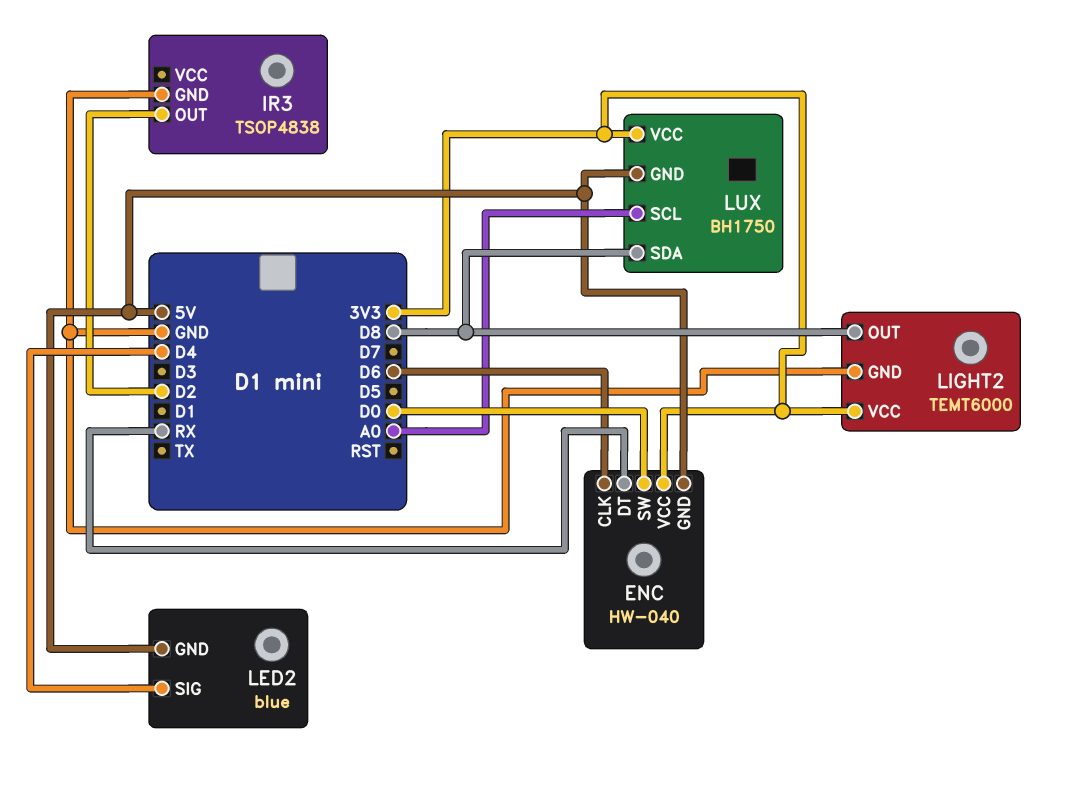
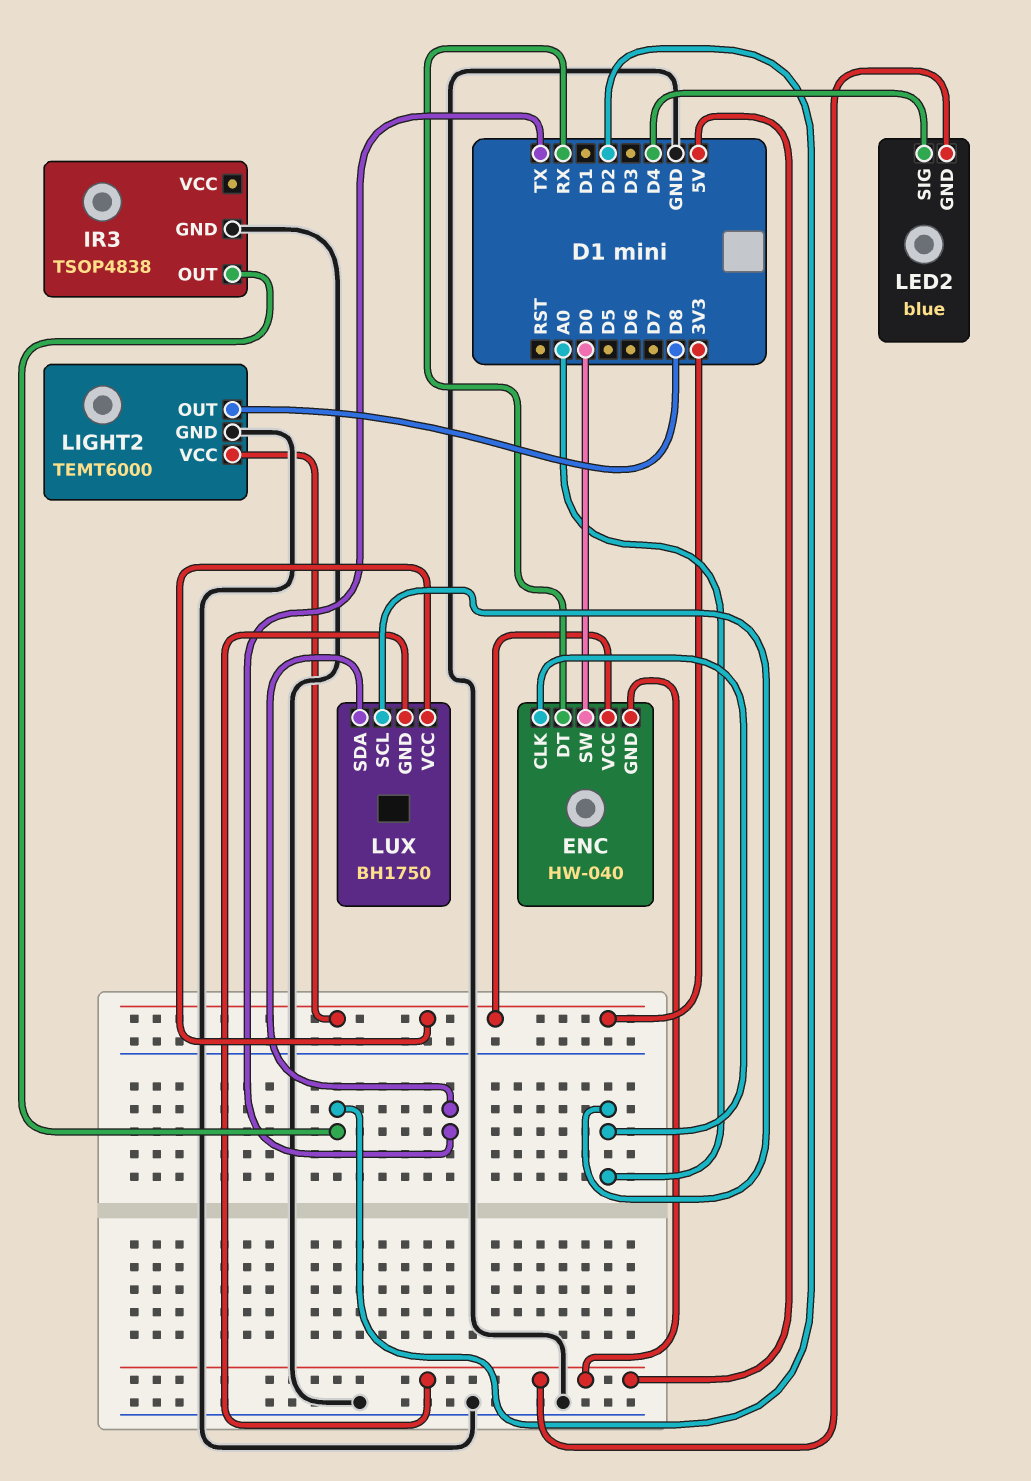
ENC pin CLK: D6 -> A0
LUX pin SDA: D8 -> TX

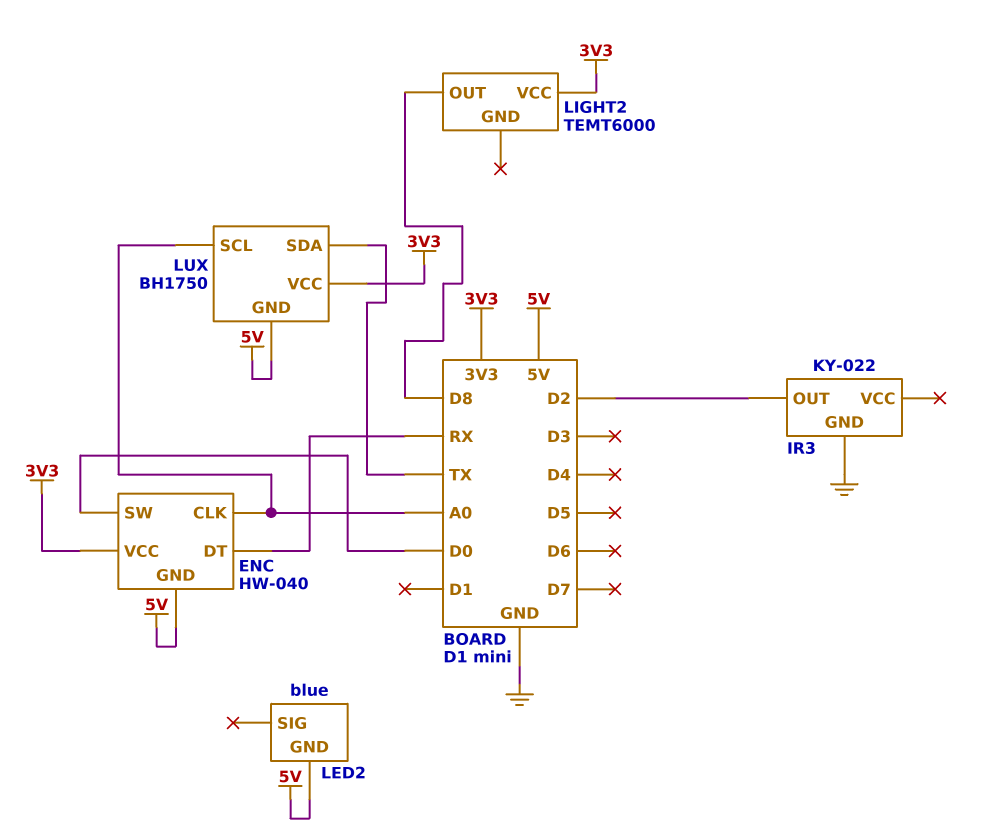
IR3: TSOP4838 -> KY-022
LED2 pin SIG: D4 -> none
LIGHT2 pin GND: GND -> none

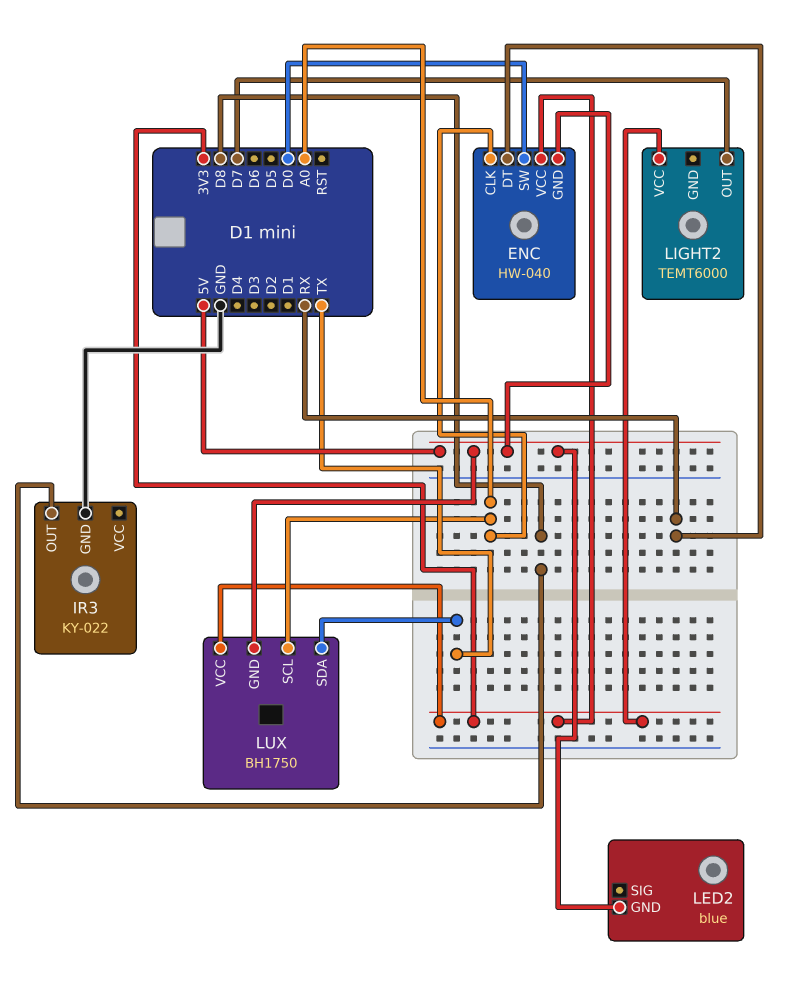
IR3 pin OUT: D2 -> D8
LIGHT2 pin OUT: D8 -> D7

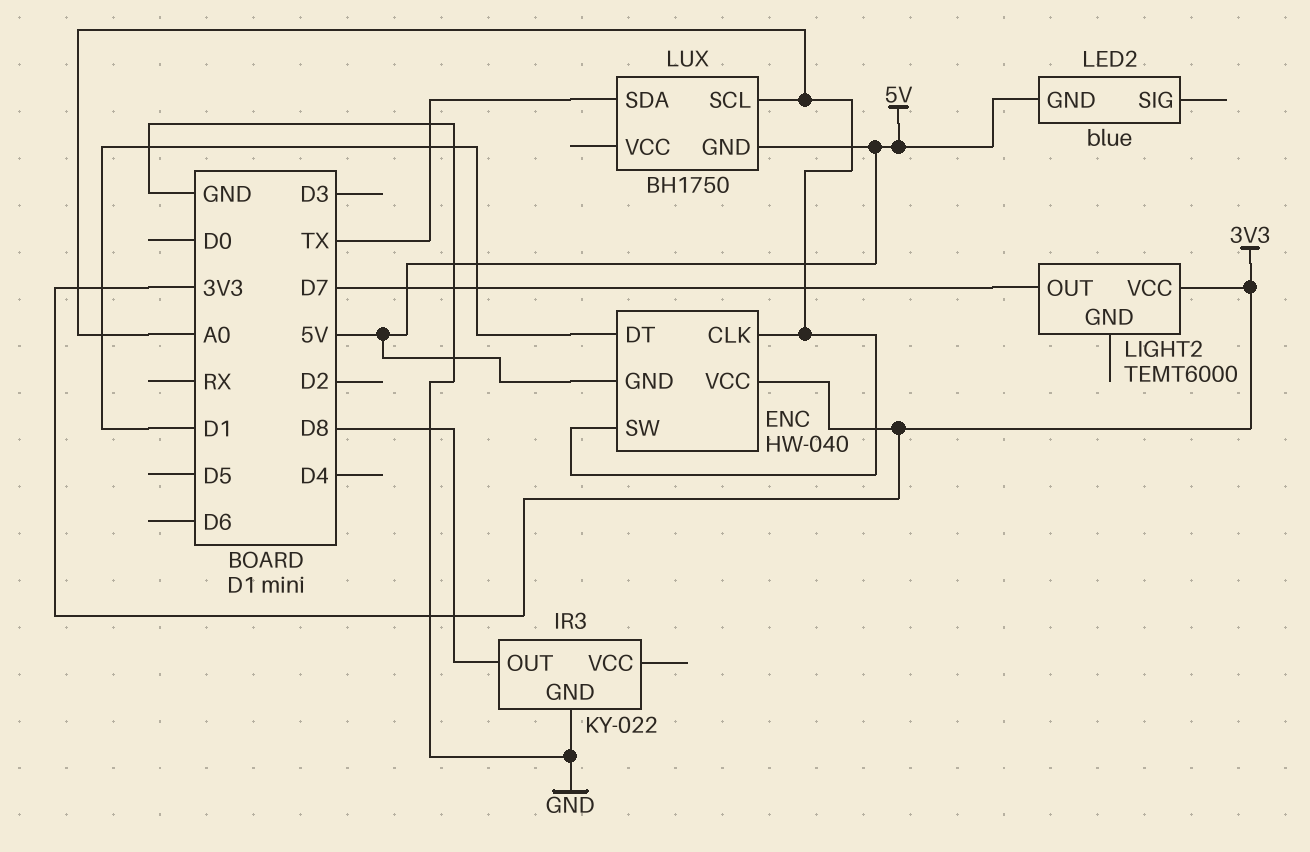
ENC pin DT: RX -> D1
ENC pin SW: D0 -> A0
LUX pin VCC: 3V3 -> none

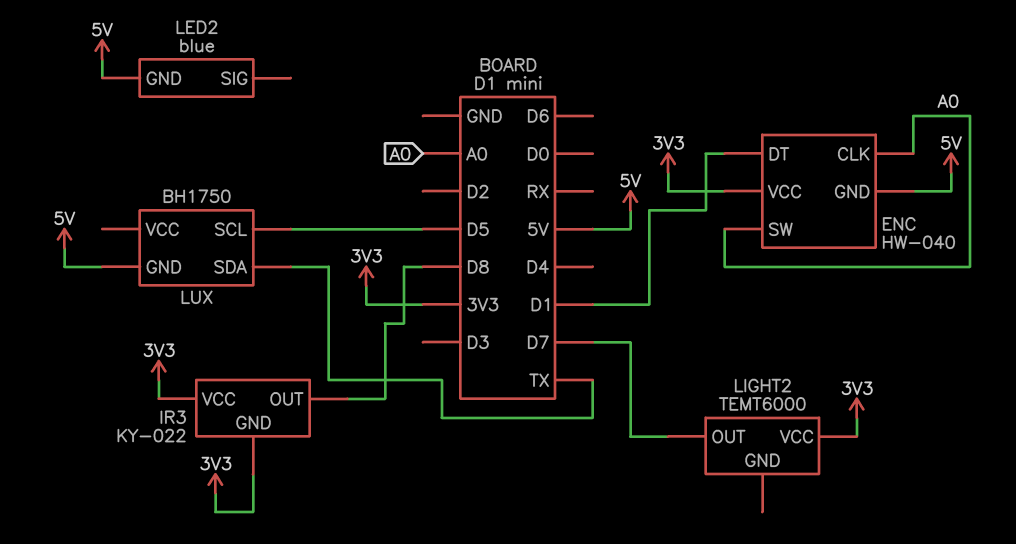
IR3 pin GND: GND -> 3V3
IR3 pin VCC: none -> 3V3
LUX pin SCL: A0 -> D5

